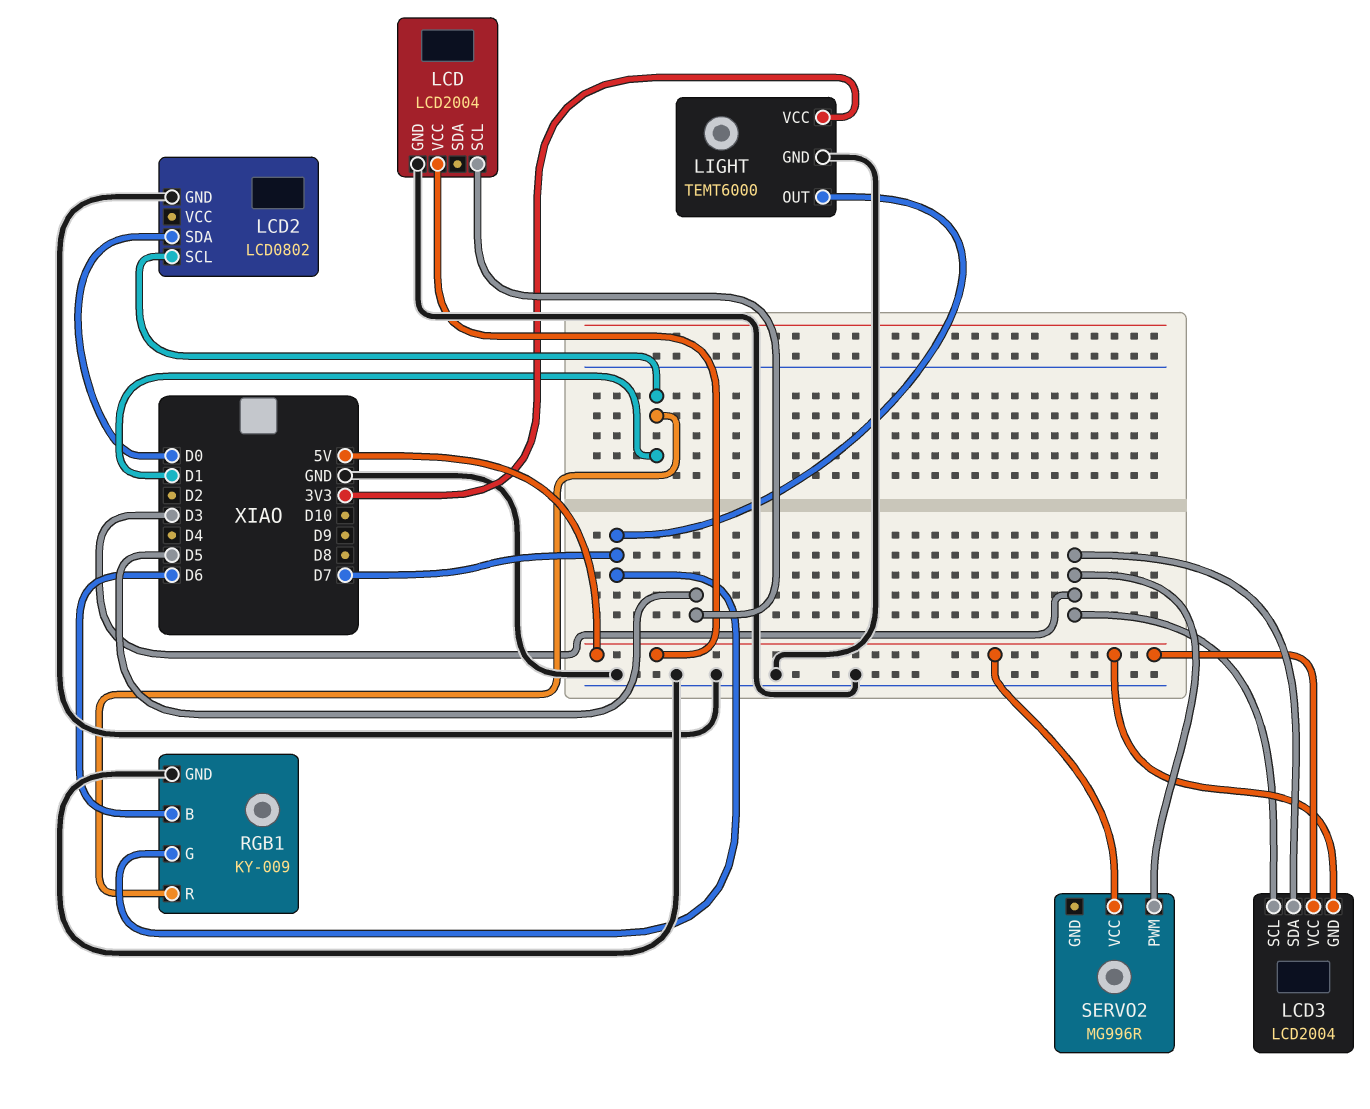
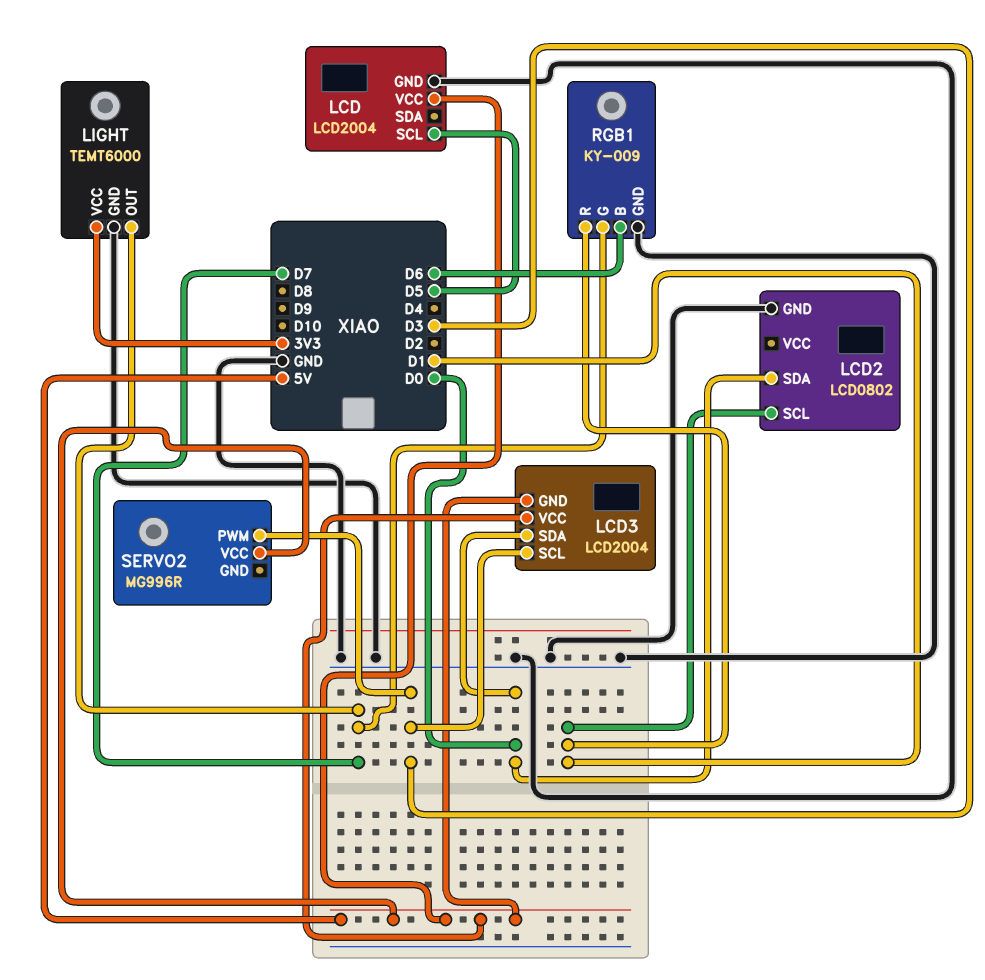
LCD3 pin SDA: D3 -> D0

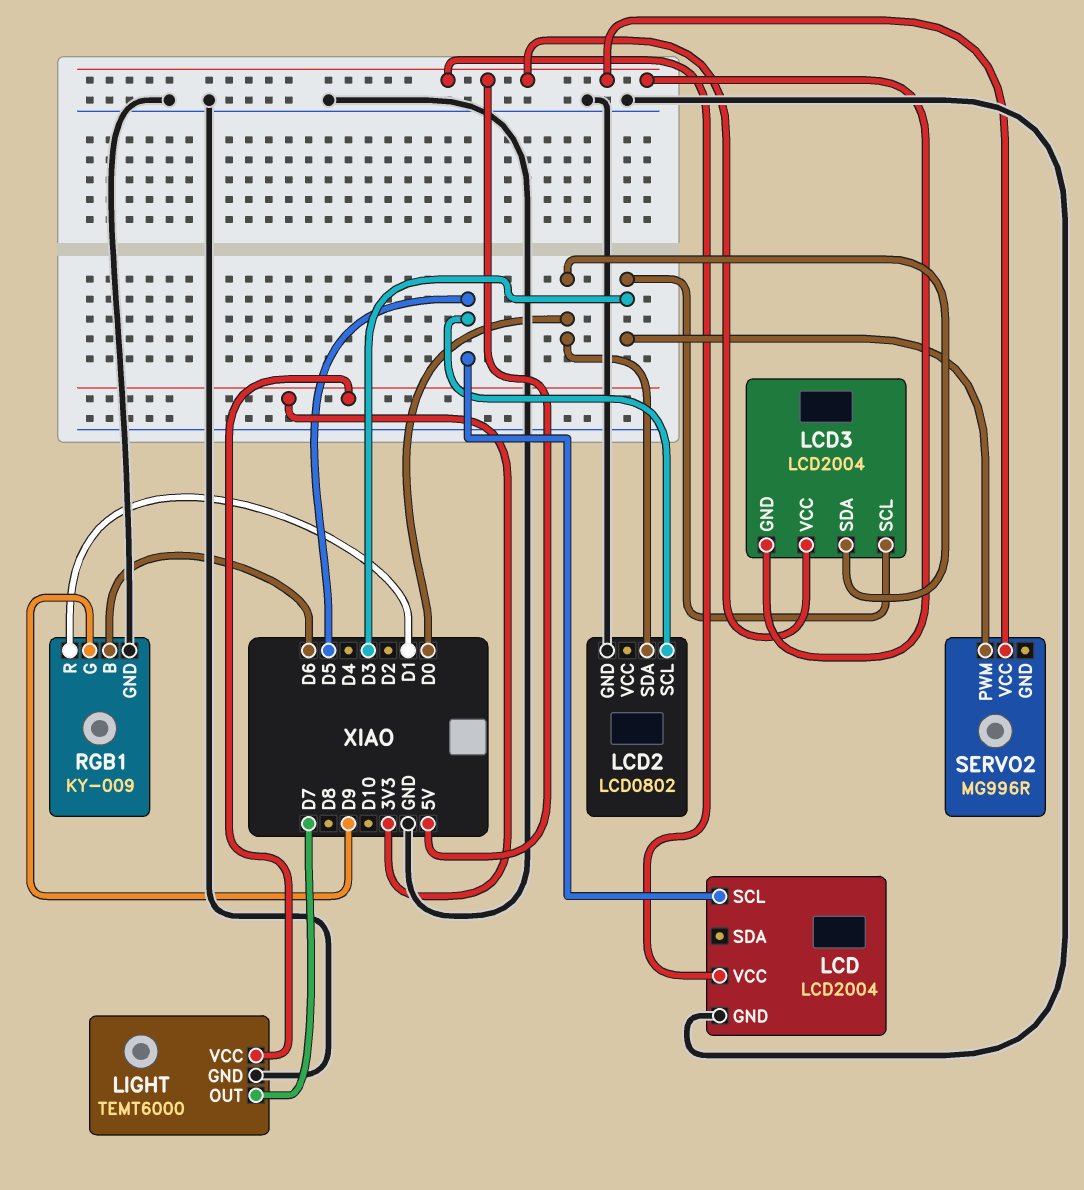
LCD2 pin SCL: D1 -> D5
RGB1 pin G: D7 -> D9

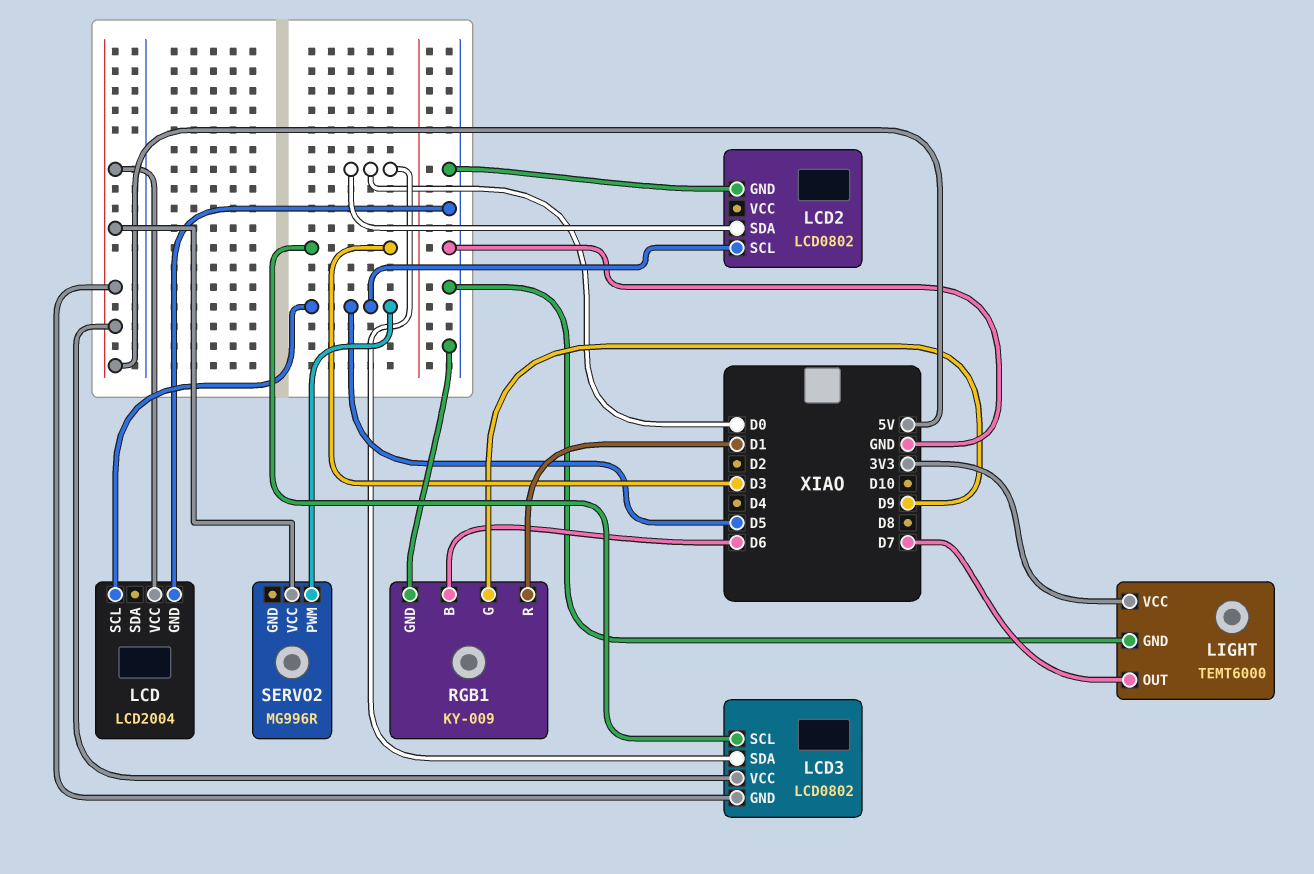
LCD3: LCD2004 -> LCD0802
SERVO2 pin PWM: D3 -> D5

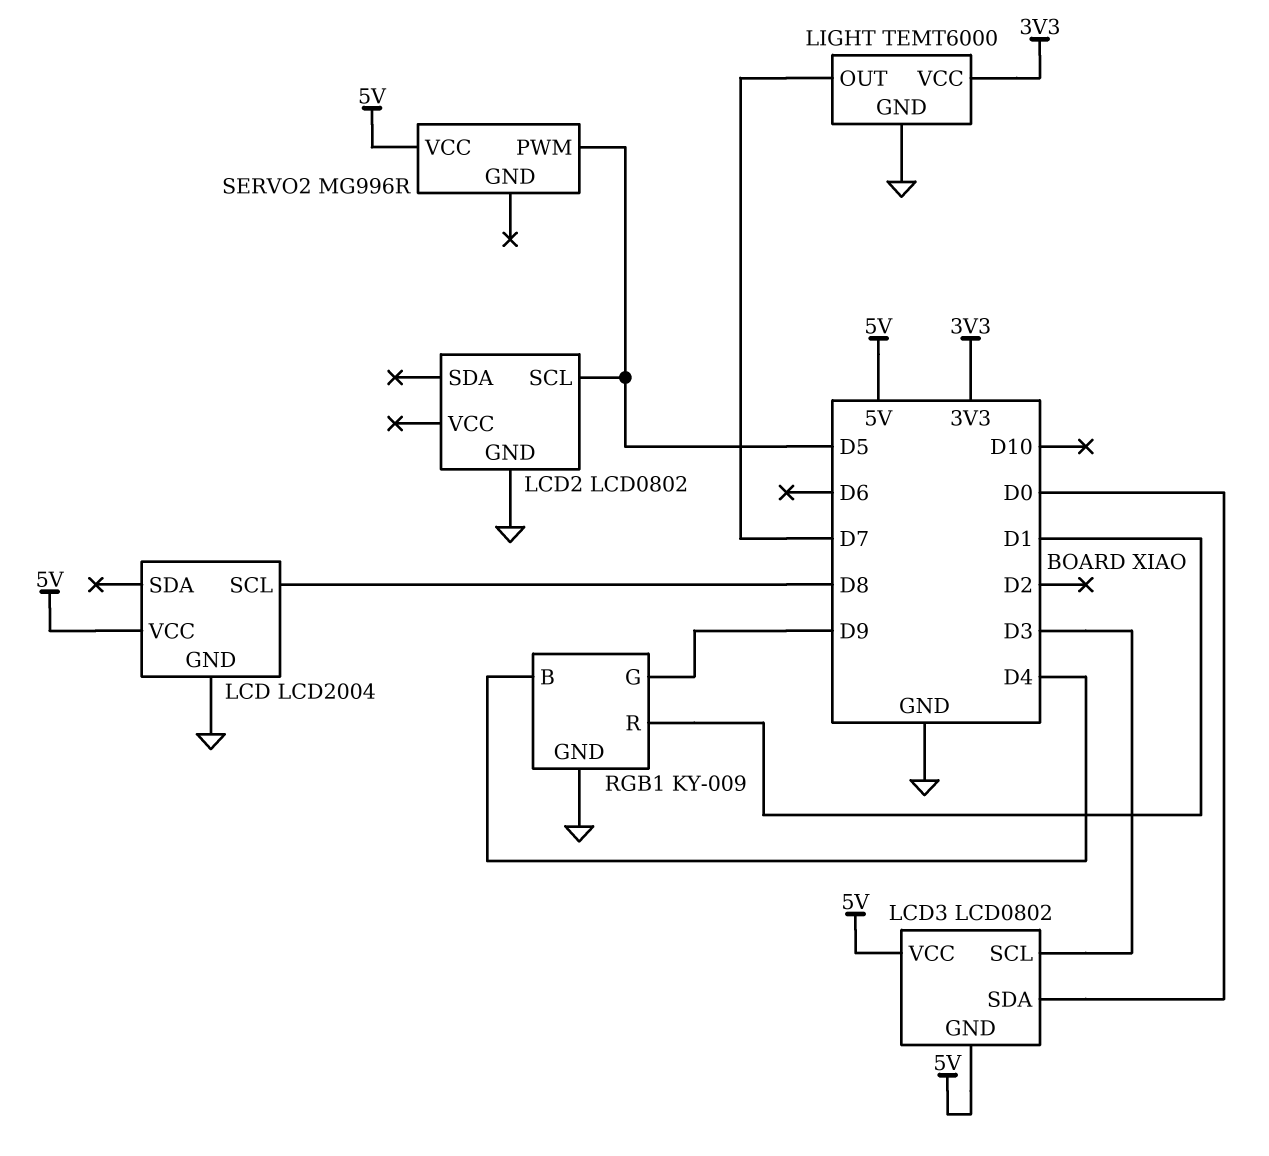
LCD pin SCL: D5 -> D8
LCD2 pin SDA: D0 -> none
RGB1 pin B: D6 -> D4

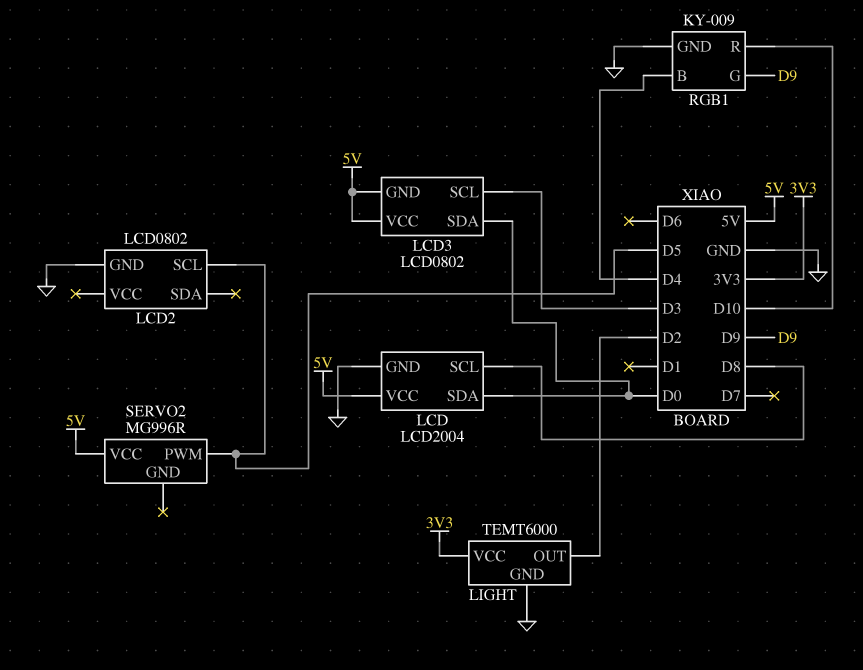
LCD pin SDA: none -> D0
LIGHT pin OUT: D7 -> D2
RGB1 pin R: D1 -> D10

